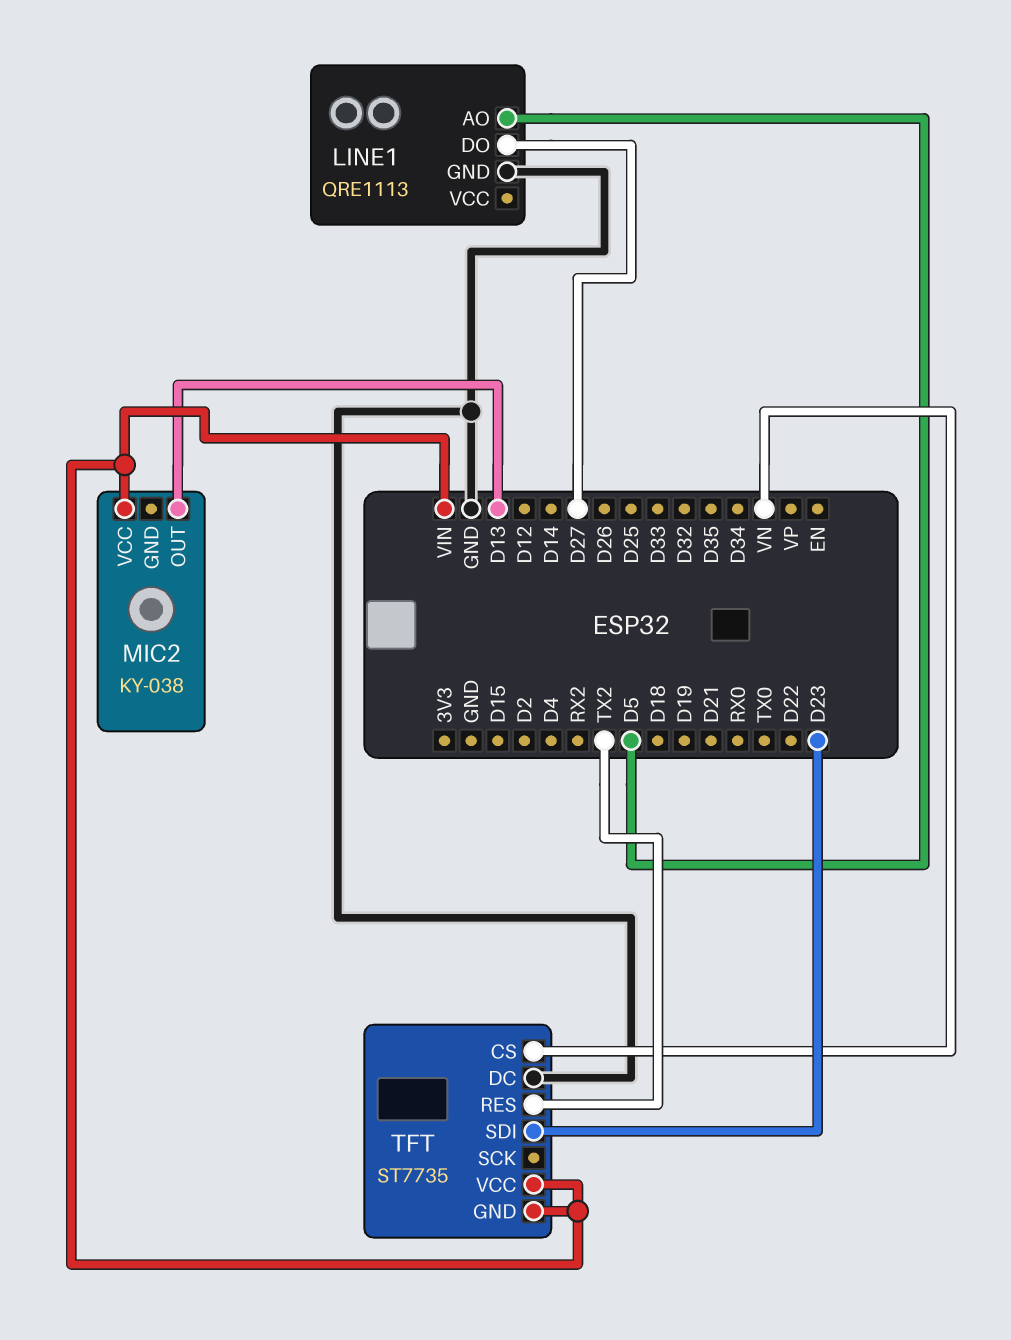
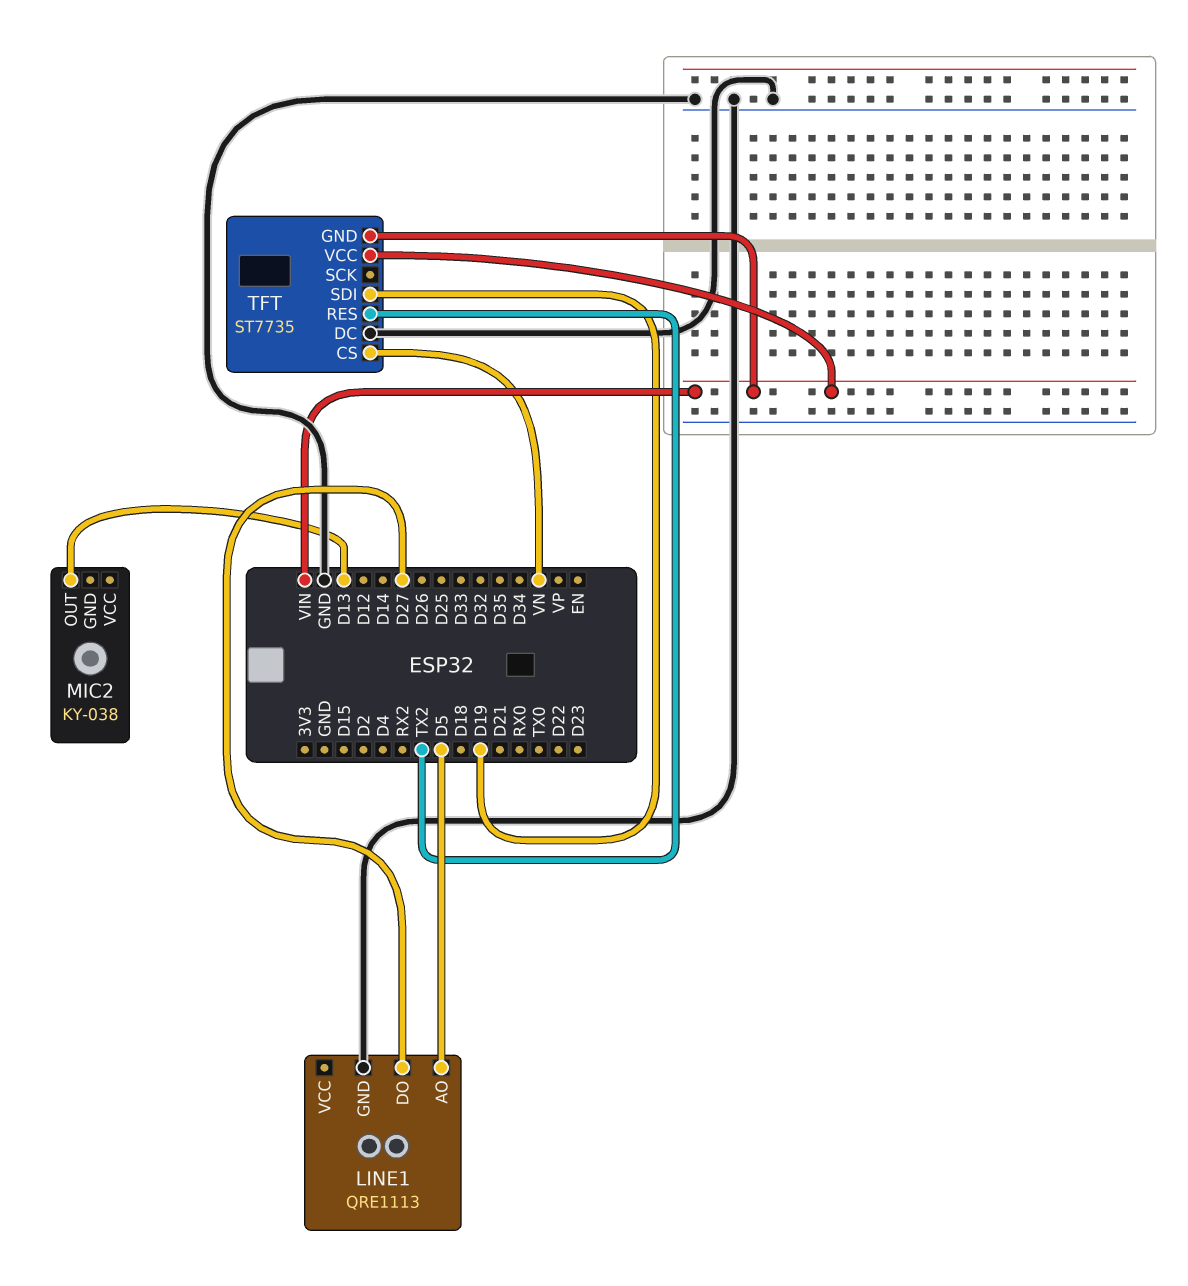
MIC2 pin VCC: VIN -> none
TFT pin SDI: D23 -> D19

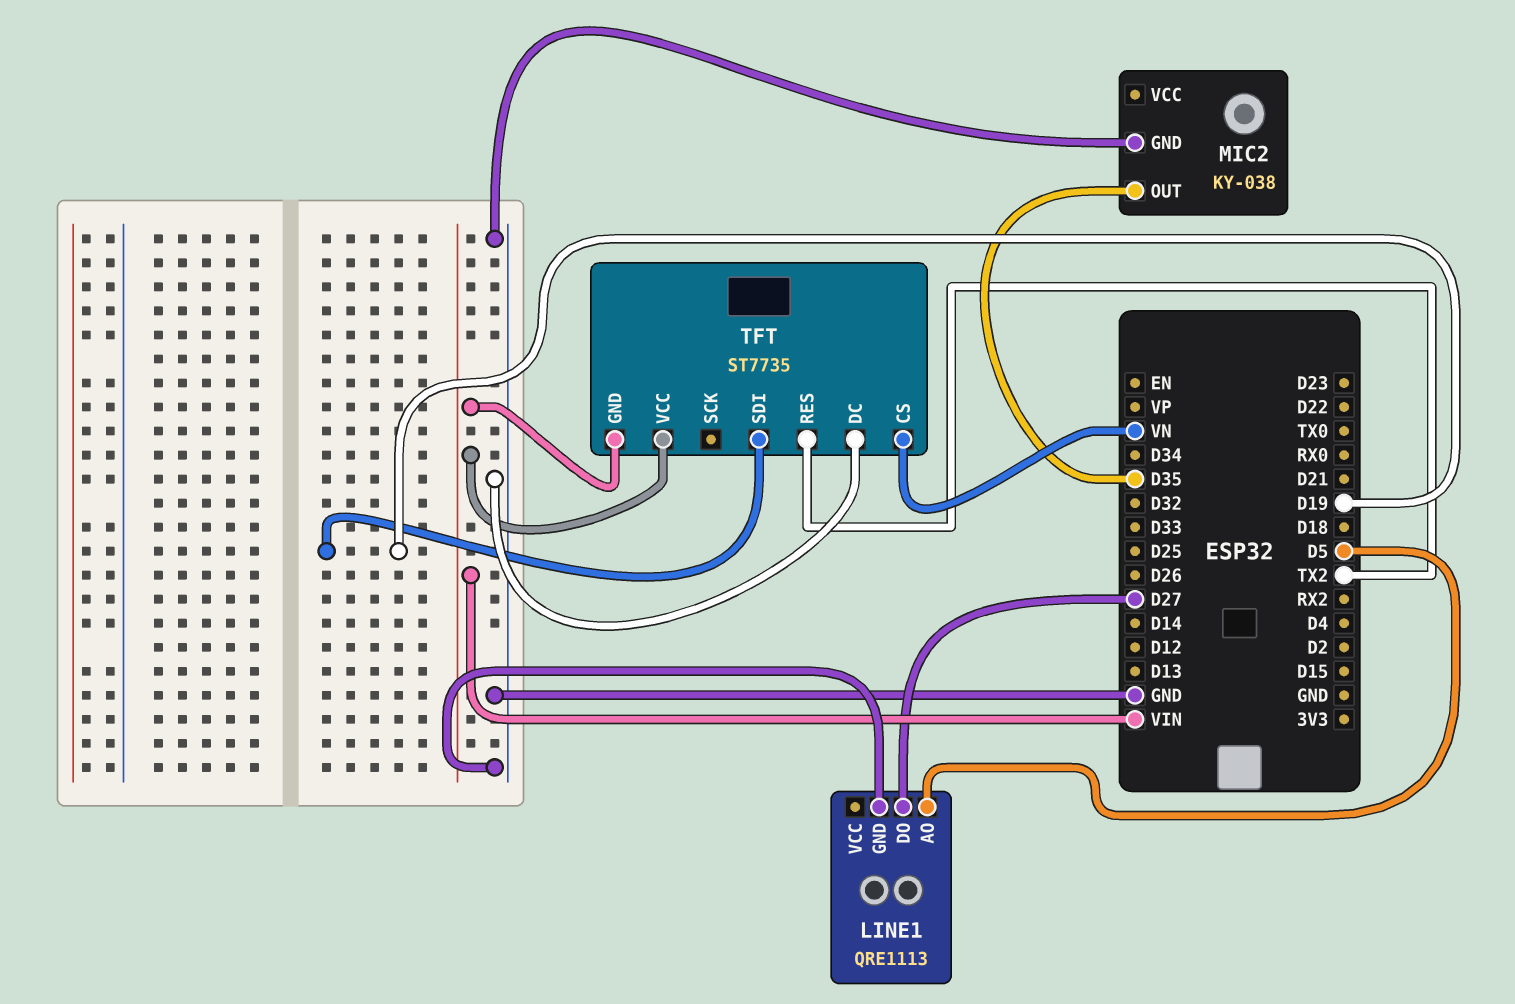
MIC2 pin GND: none -> GND
MIC2 pin OUT: D13 -> D35

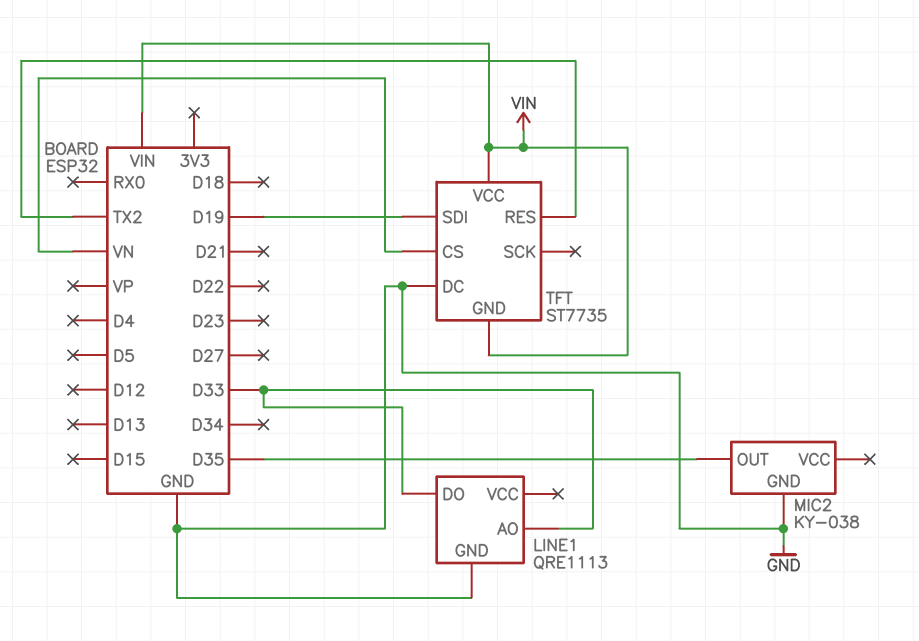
LINE1 pin AO: D5 -> D33
LINE1 pin DO: D27 -> D33

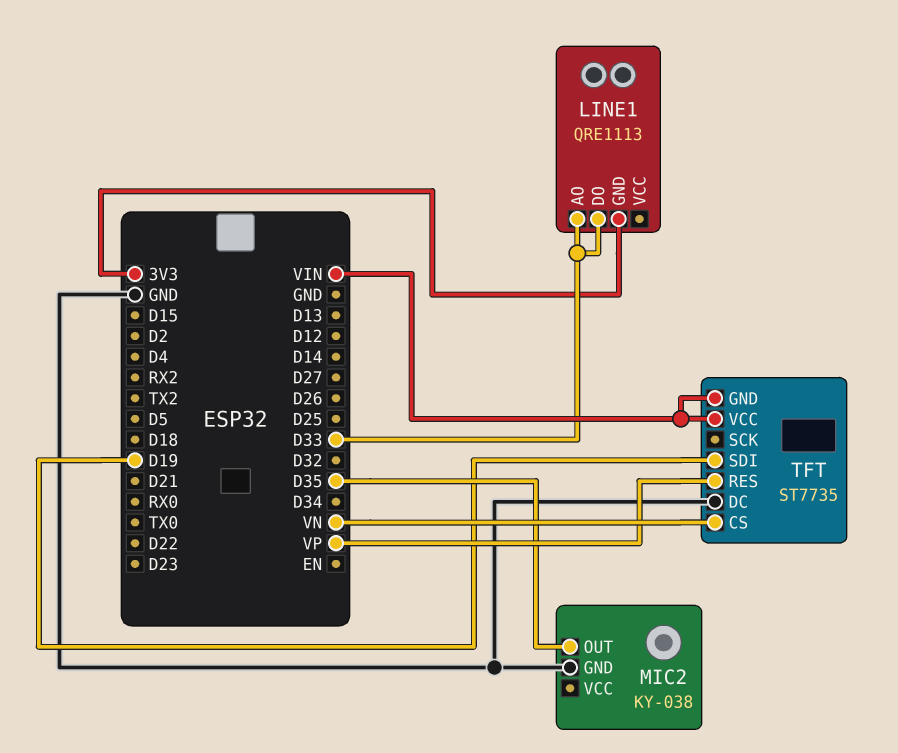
LINE1 pin GND: GND -> 3V3
TFT pin RES: TX2 -> VP

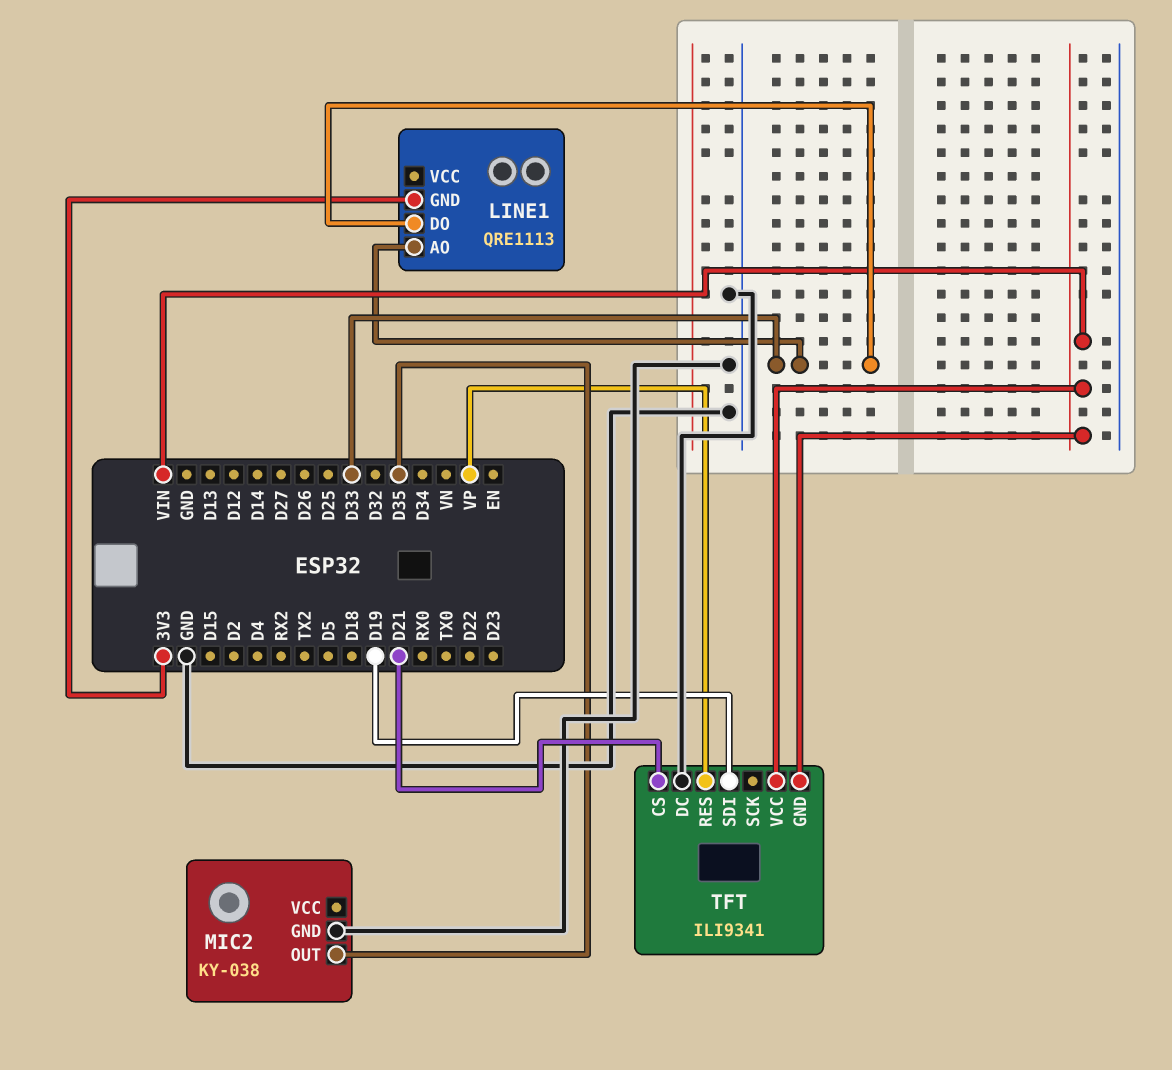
TFT: ST7735 -> ILI9341
TFT pin CS: VN -> D21

